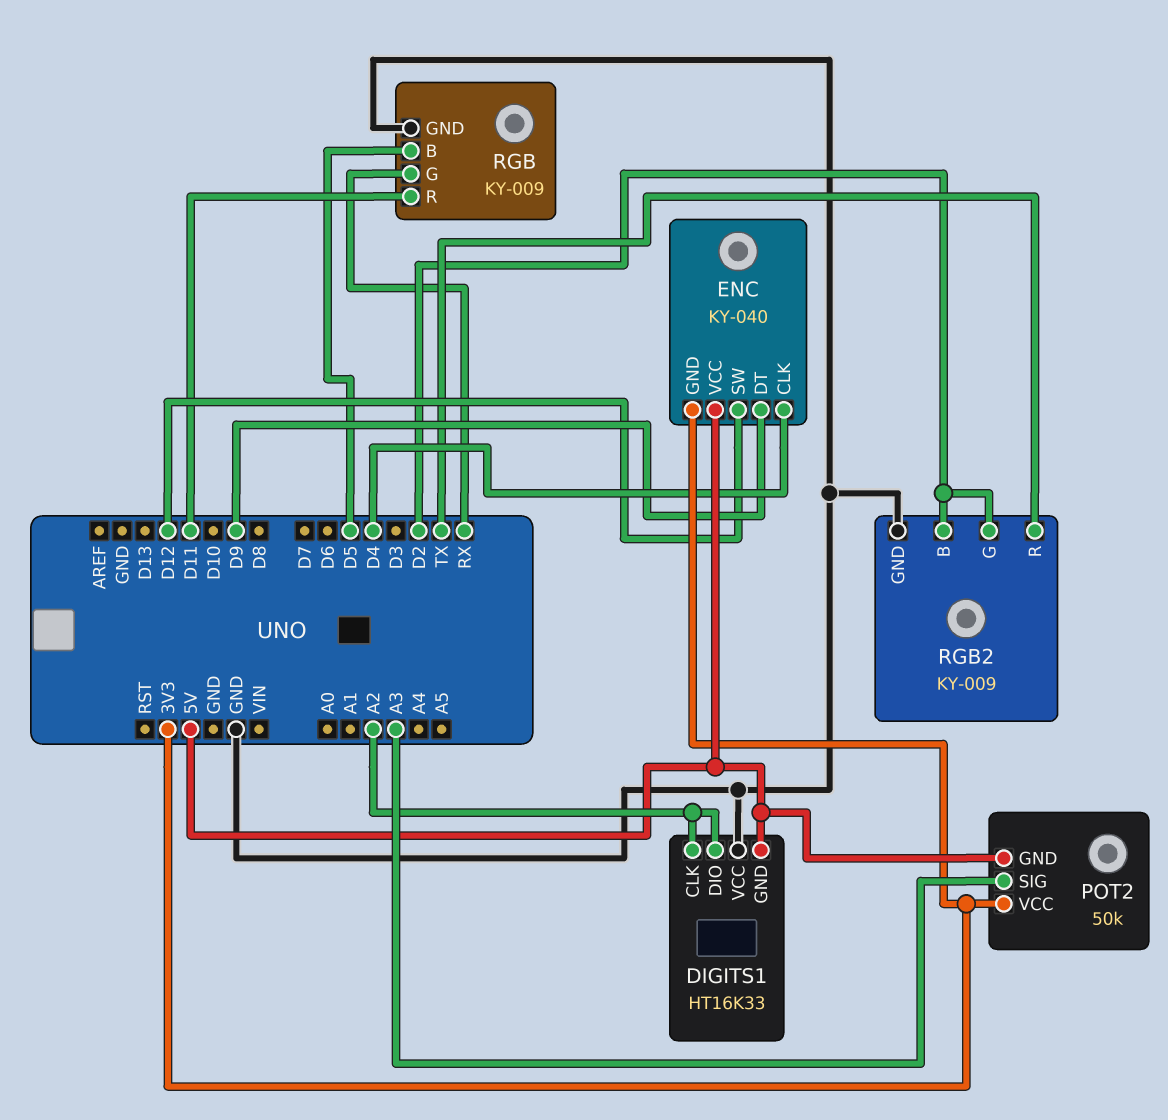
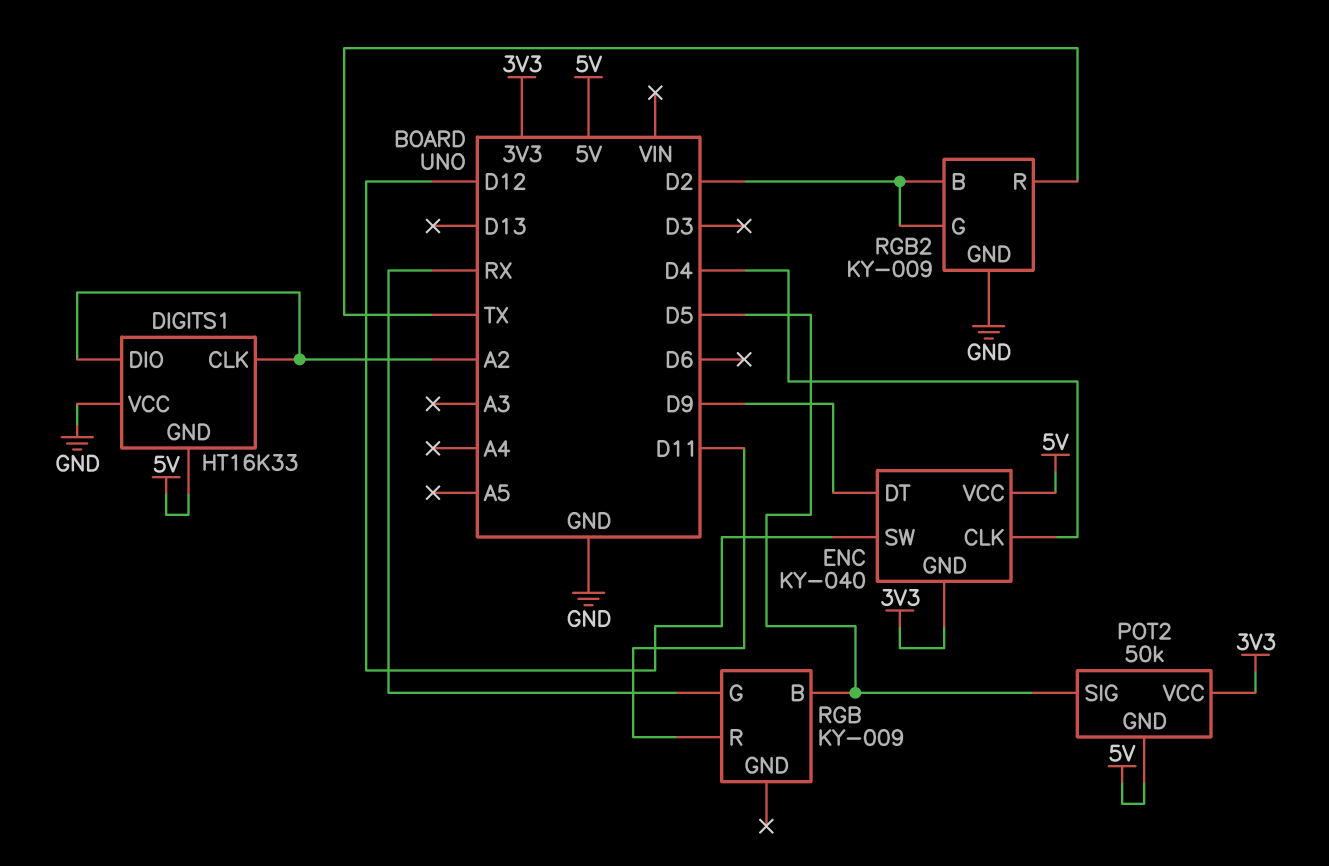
POT2 pin SIG: A3 -> D5
RGB pin GND: GND -> none

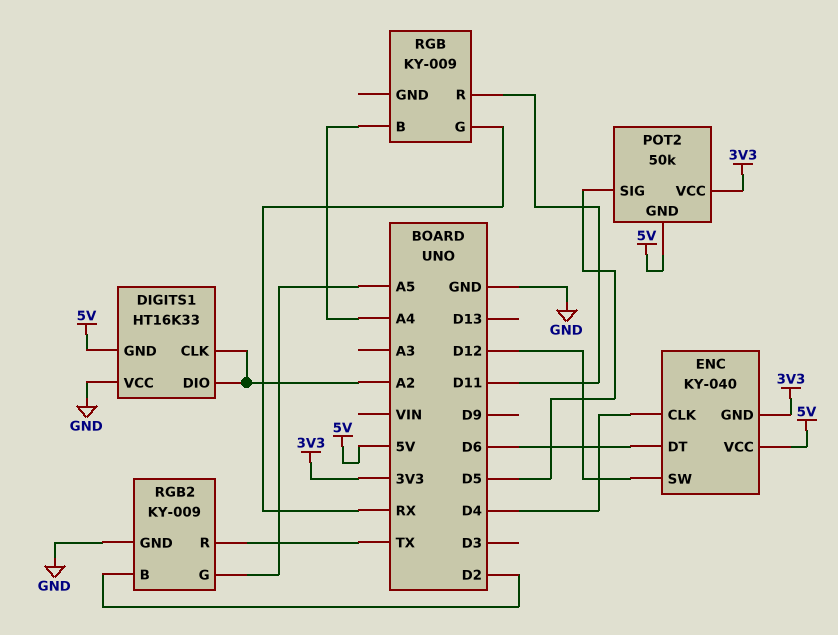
ENC pin DT: D9 -> D6
RGB pin B: D5 -> A4
RGB2 pin G: D2 -> A5

